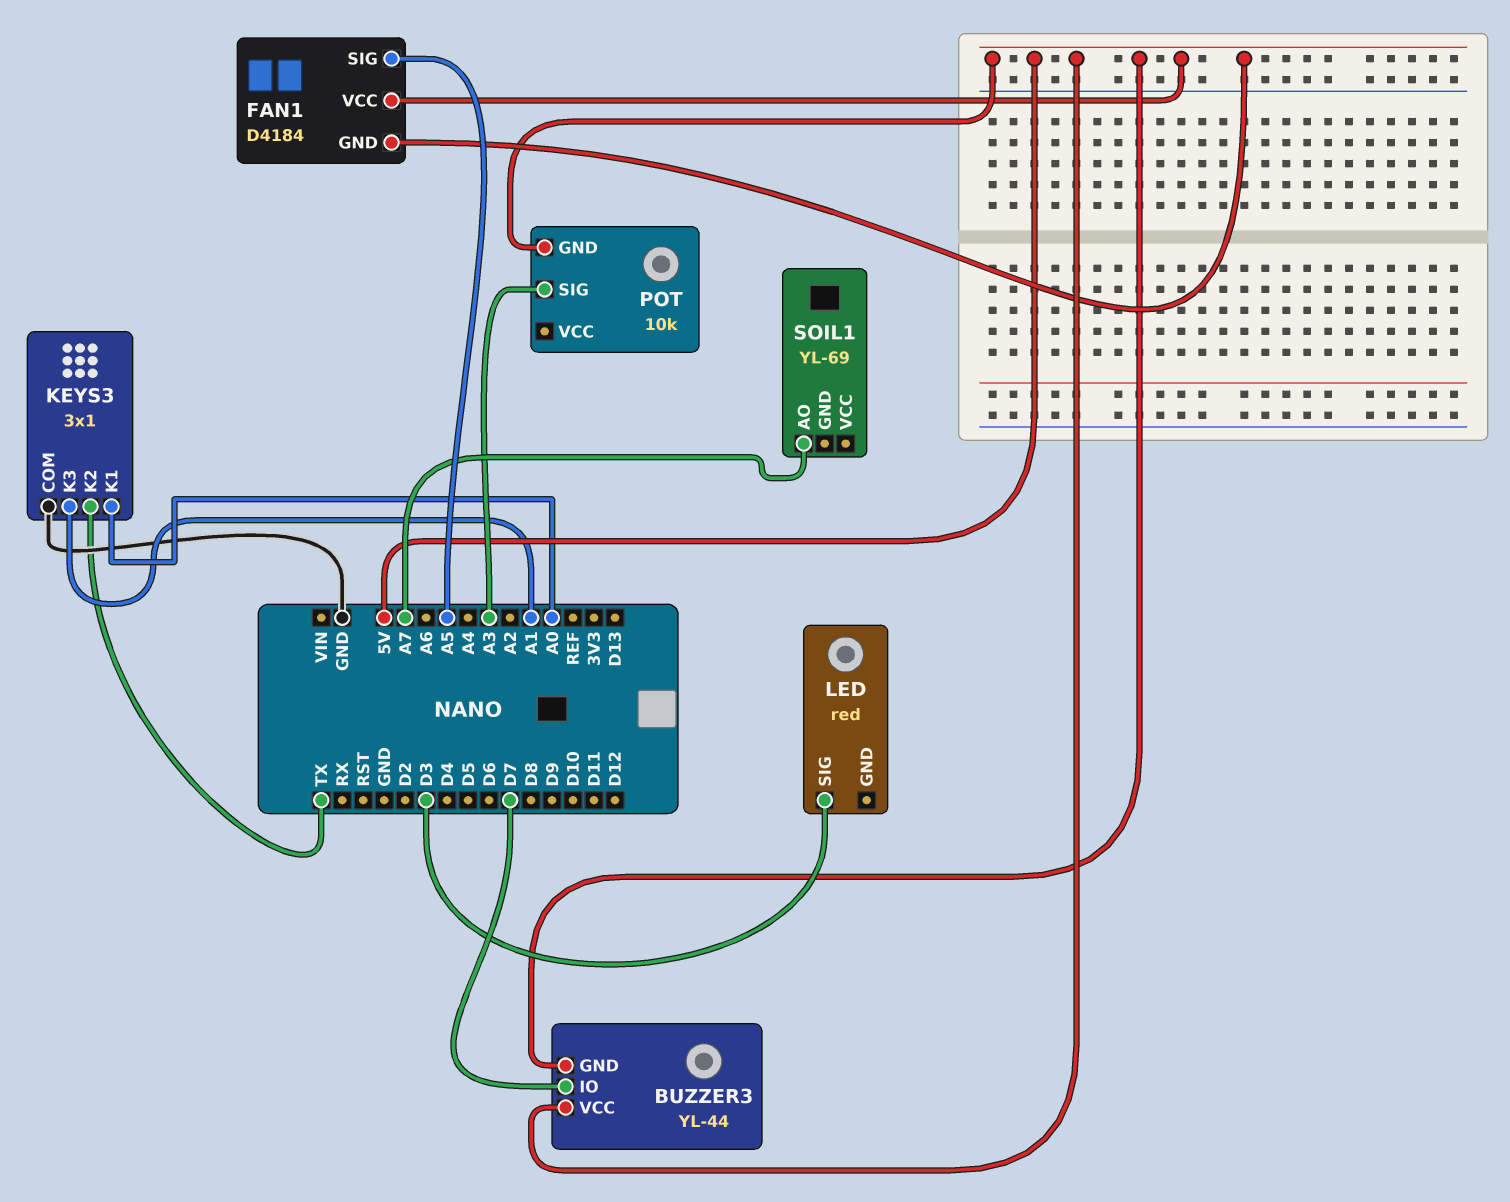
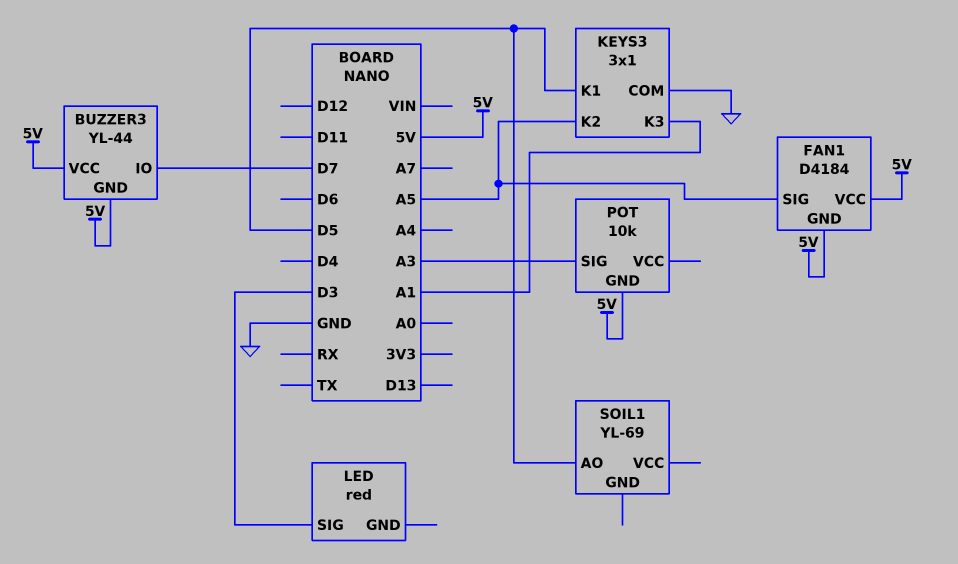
KEYS3 pin K1: A0 -> D5
KEYS3 pin K2: TX -> A5
SOIL1 pin AO: A7 -> D5

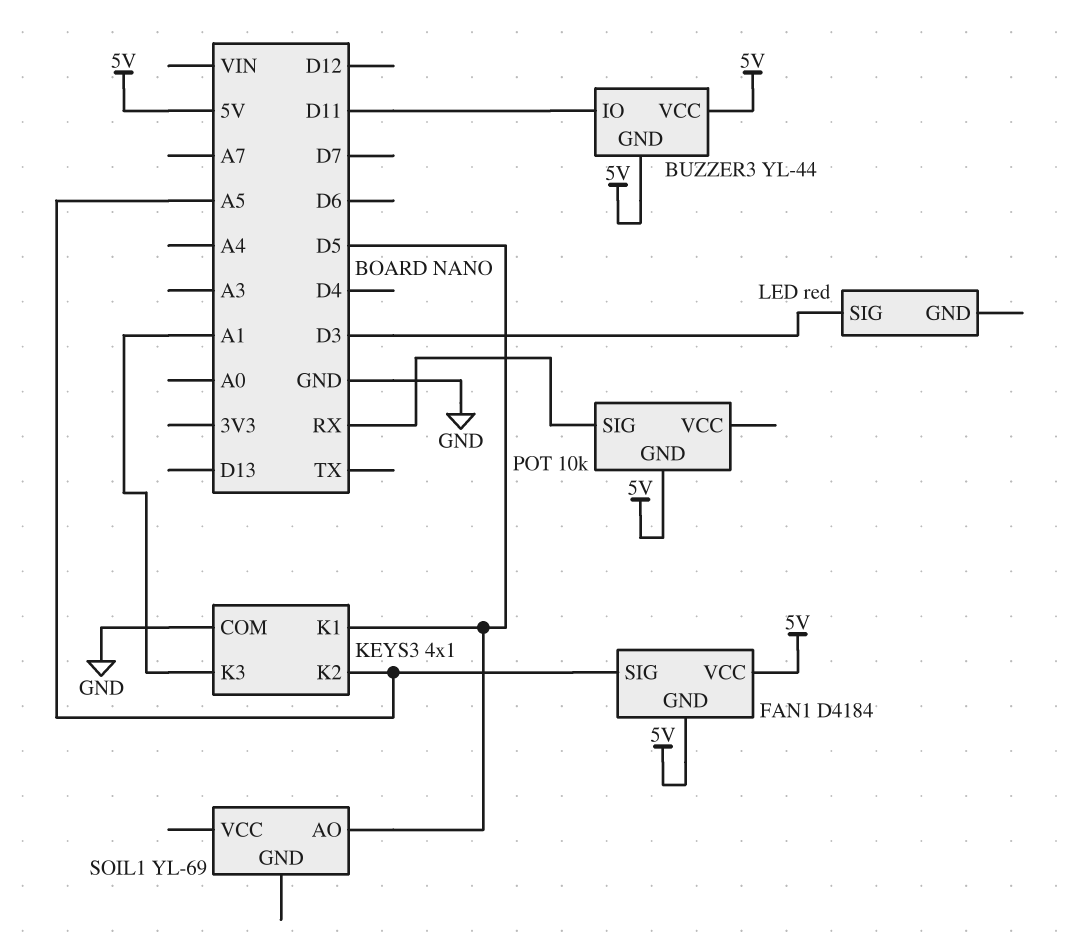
BUZZER3 pin IO: D7 -> D11
KEYS3: 3x1 -> 4x1
POT pin SIG: A3 -> RX

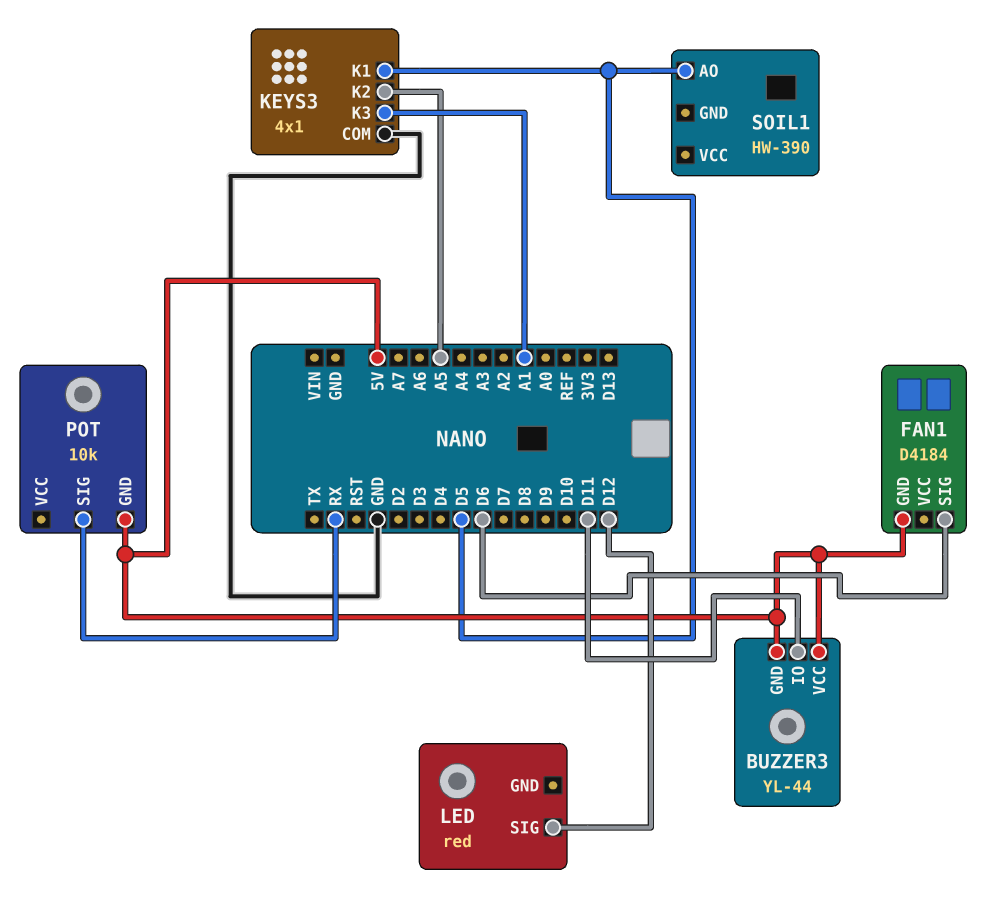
FAN1 pin SIG: A5 -> D6
FAN1 pin VCC: 5V -> none
LED pin SIG: D3 -> D12
SOIL1: YL-69 -> HW-390

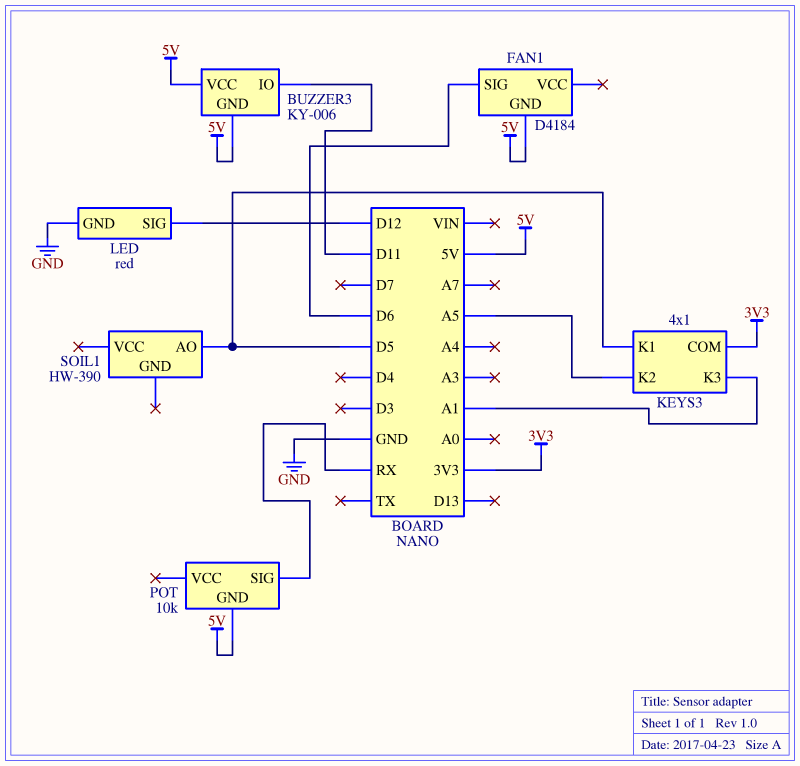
BUZZER3: YL-44 -> KY-006
KEYS3 pin COM: GND -> 3V3
LED pin GND: none -> GND

